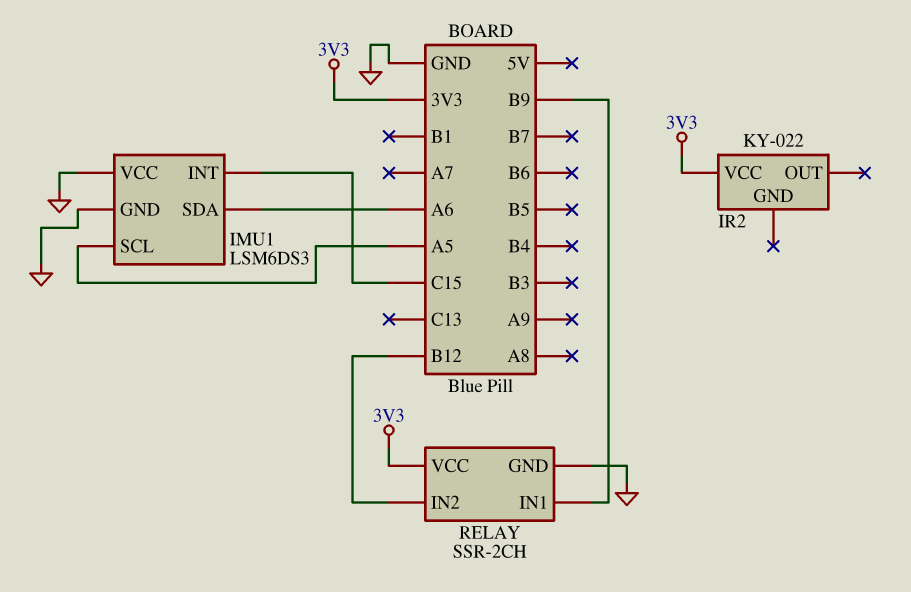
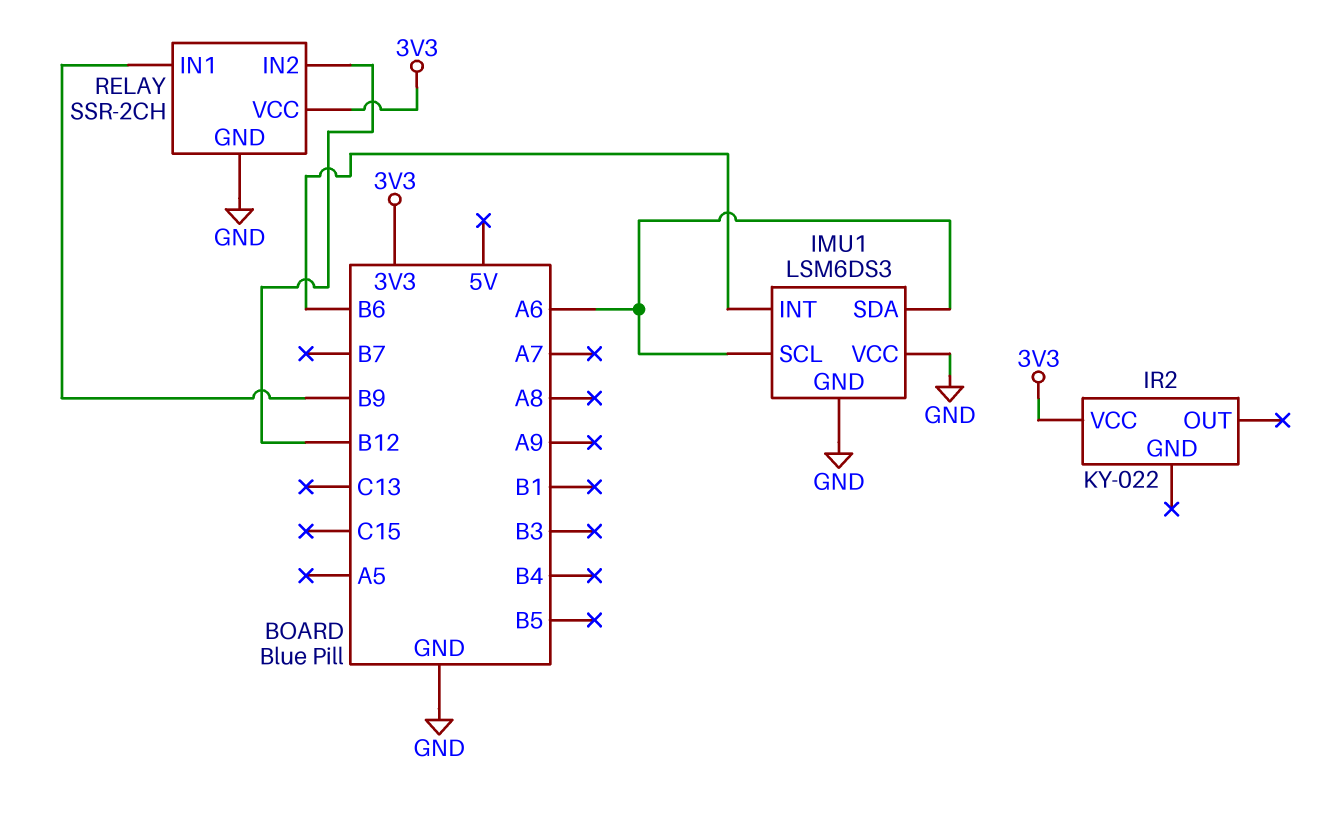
IMU1 pin INT: C15 -> B6
IMU1 pin SCL: A5 -> A6

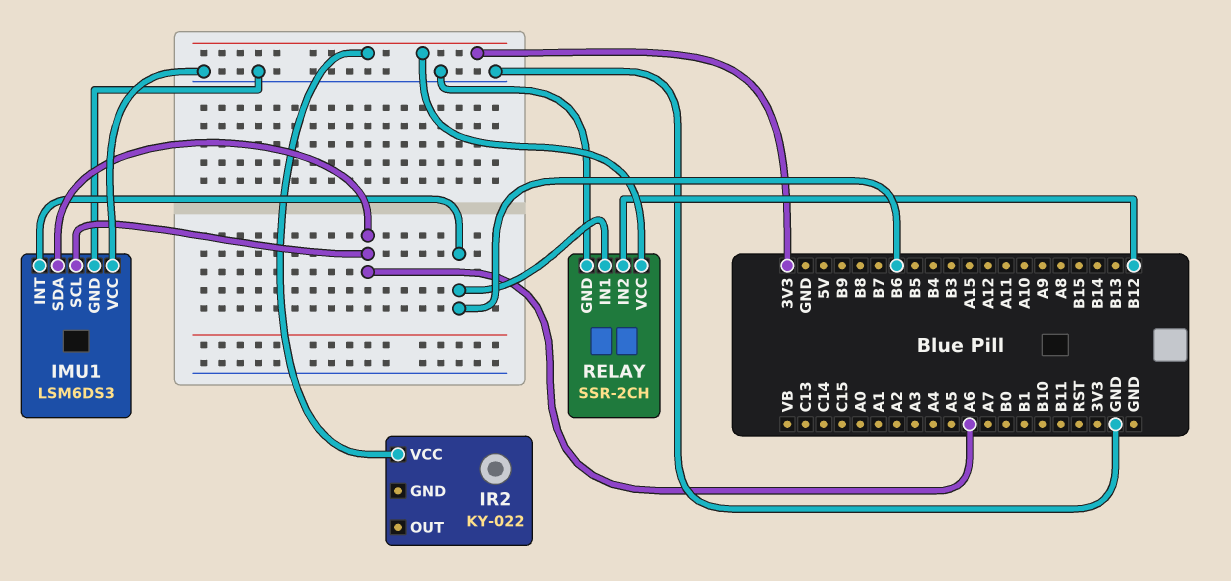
RELAY pin IN1: B9 -> B6

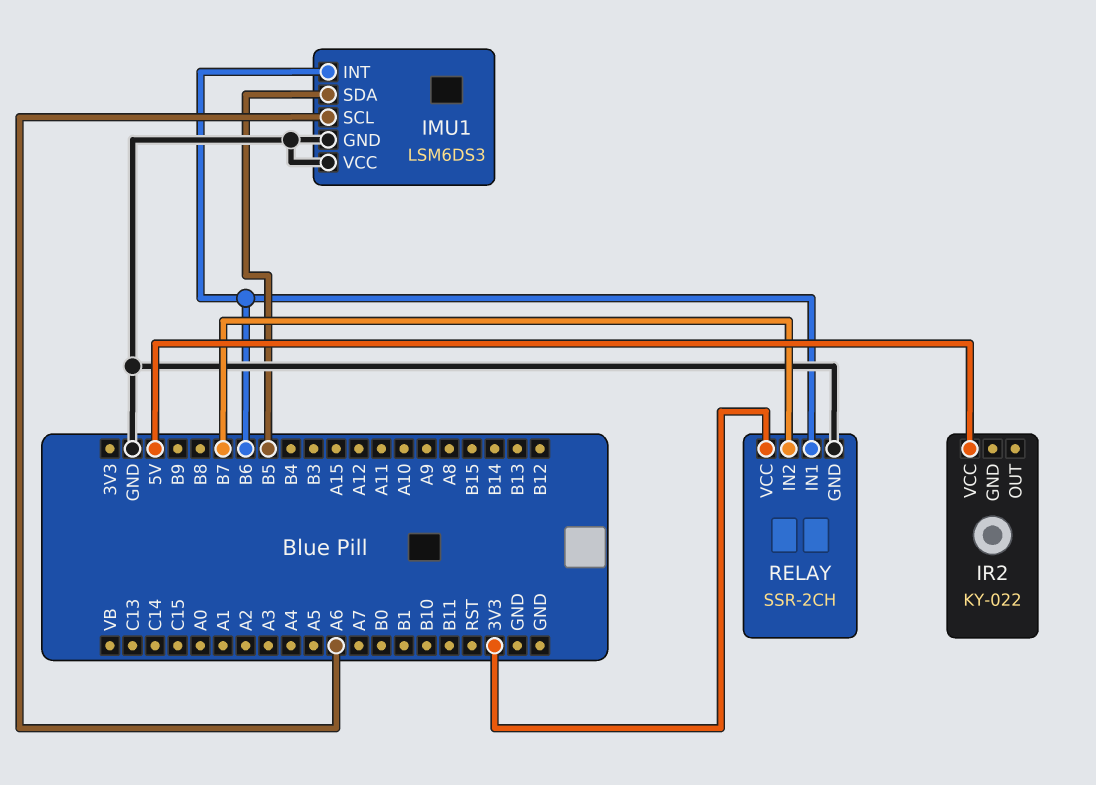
IMU1 pin SDA: A6 -> B5
IR2 pin VCC: 3V3 -> 5V
RELAY pin IN2: B12 -> B7

